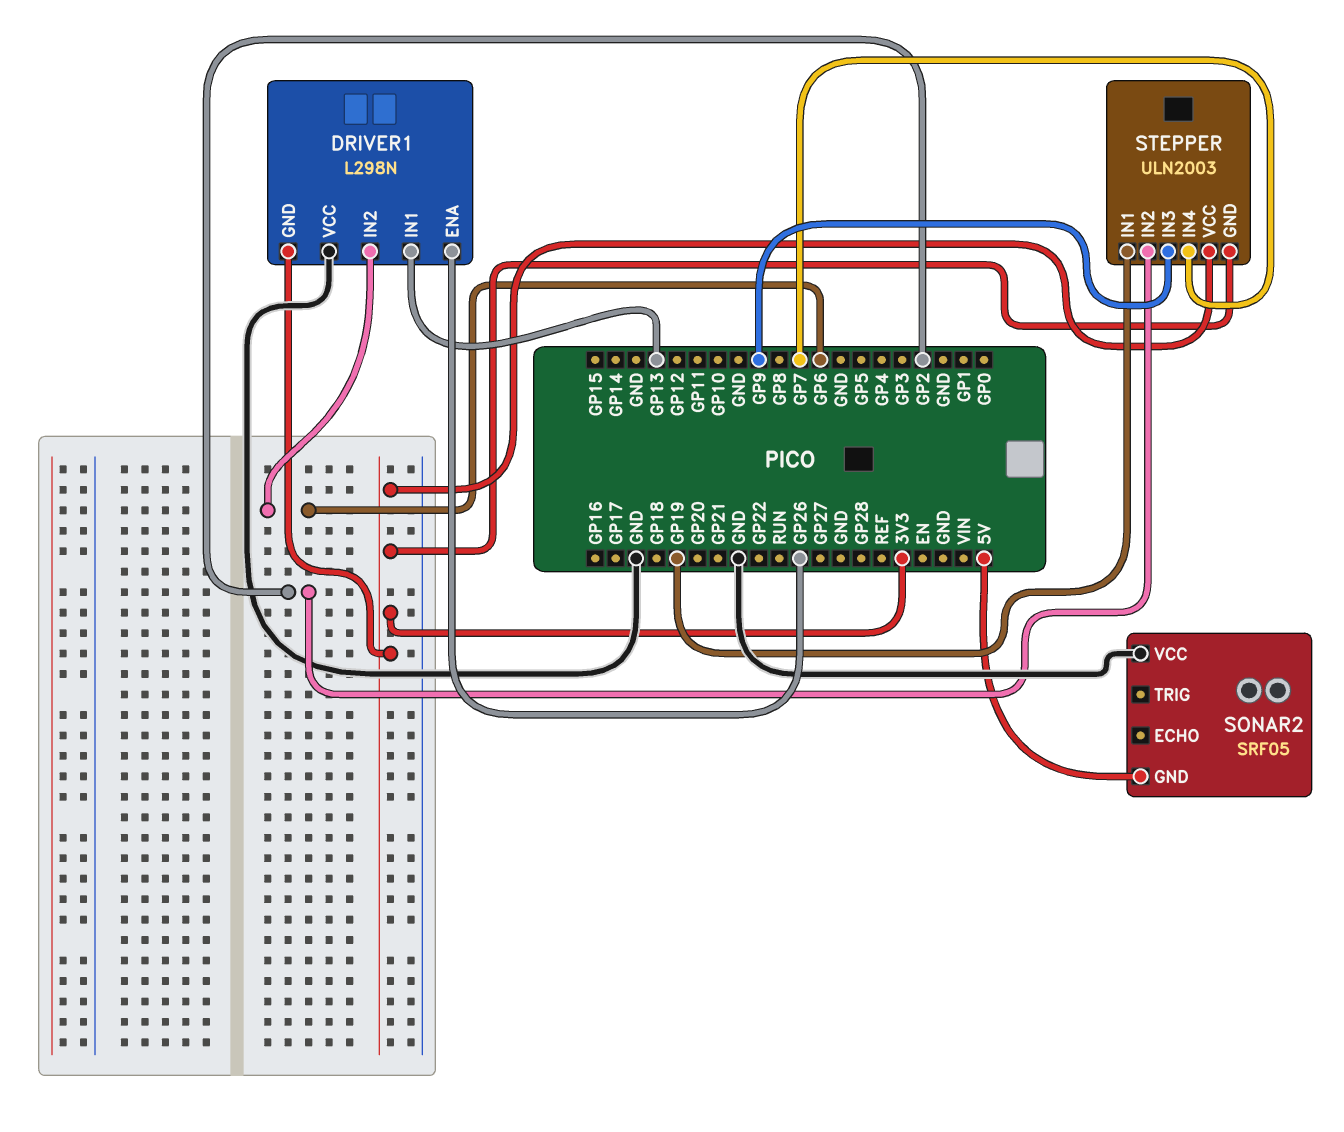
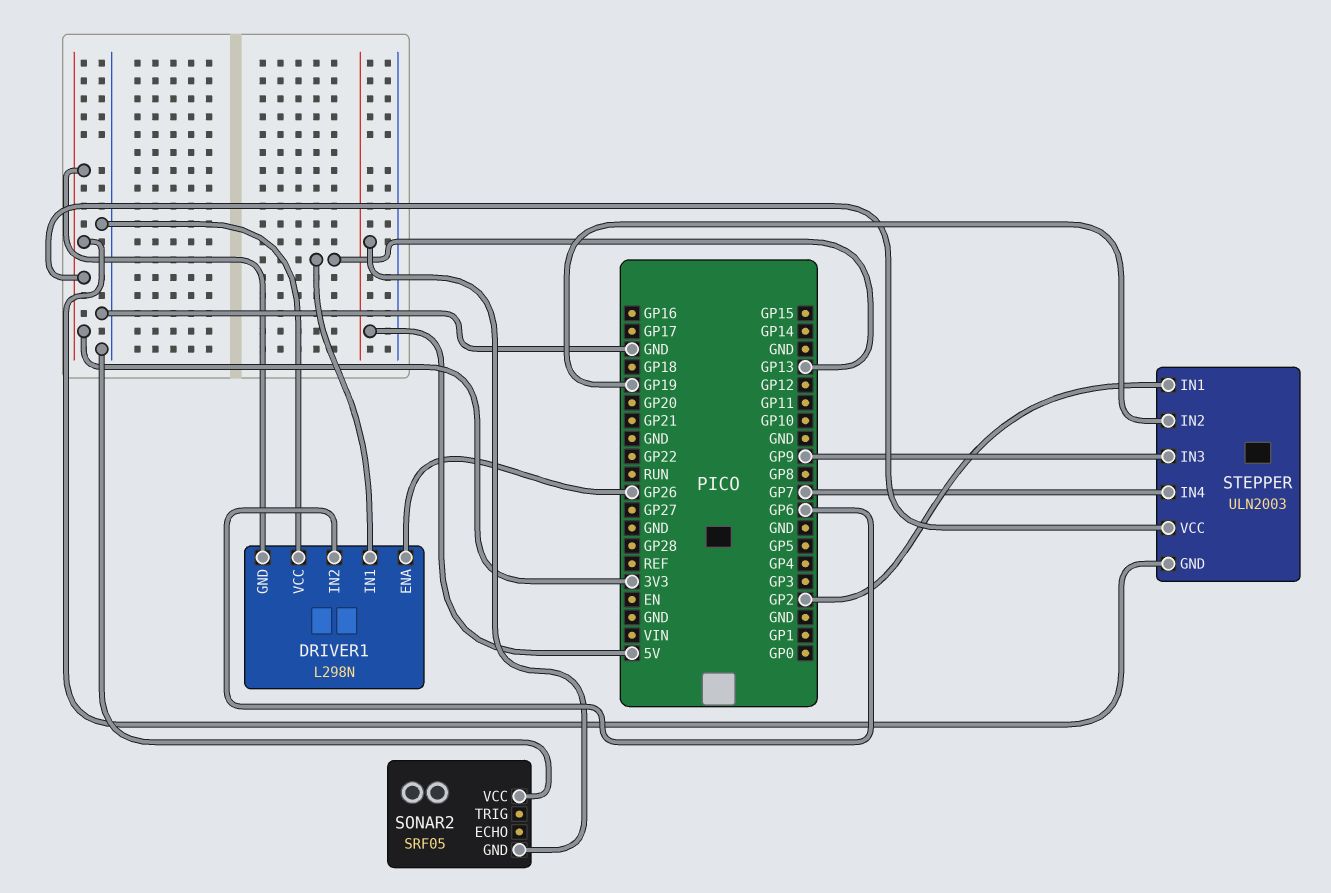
STEPPER pin IN1: GP19 -> GP2
STEPPER pin IN2: GP2 -> GP19

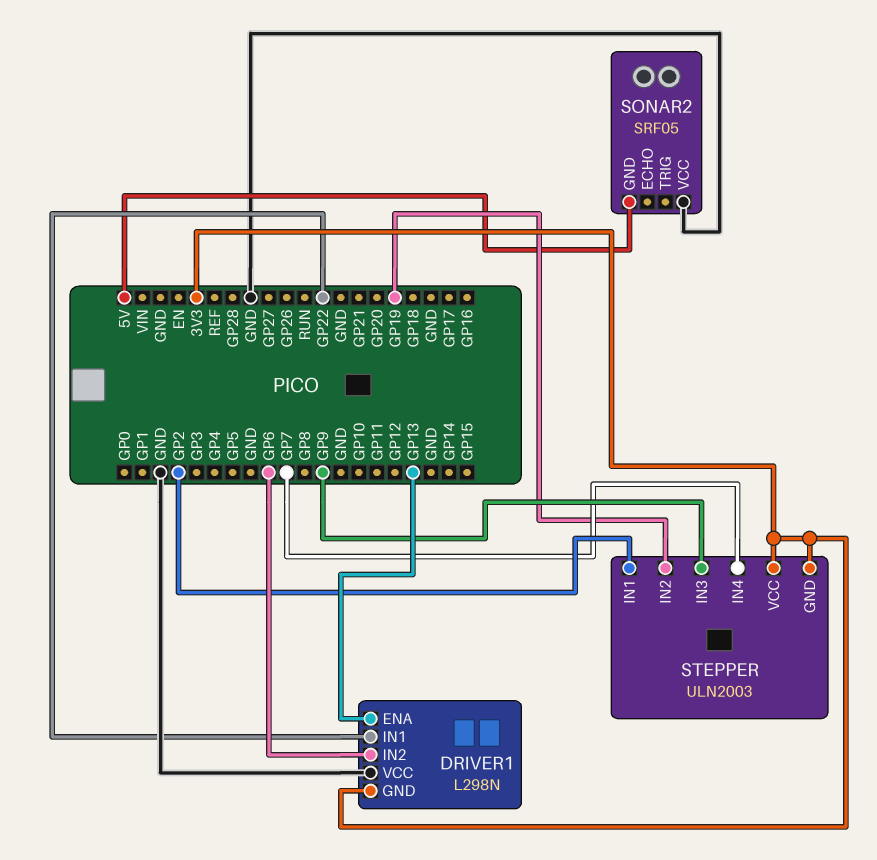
DRIVER1 pin ENA: GP26 -> GP13
DRIVER1 pin IN1: GP13 -> GP22

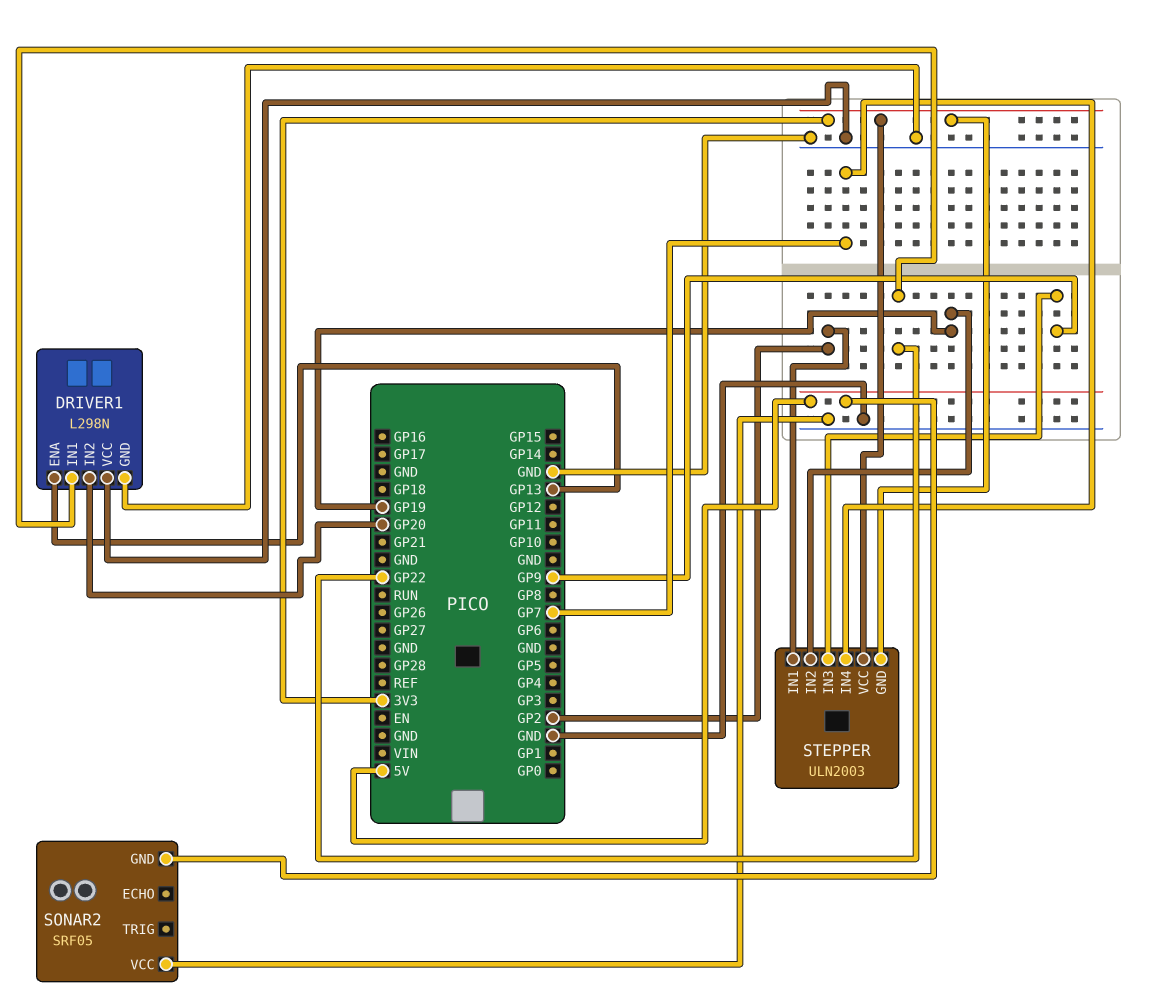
DRIVER1 pin GND: 3V3 -> GND
DRIVER1 pin IN2: GP6 -> GP20

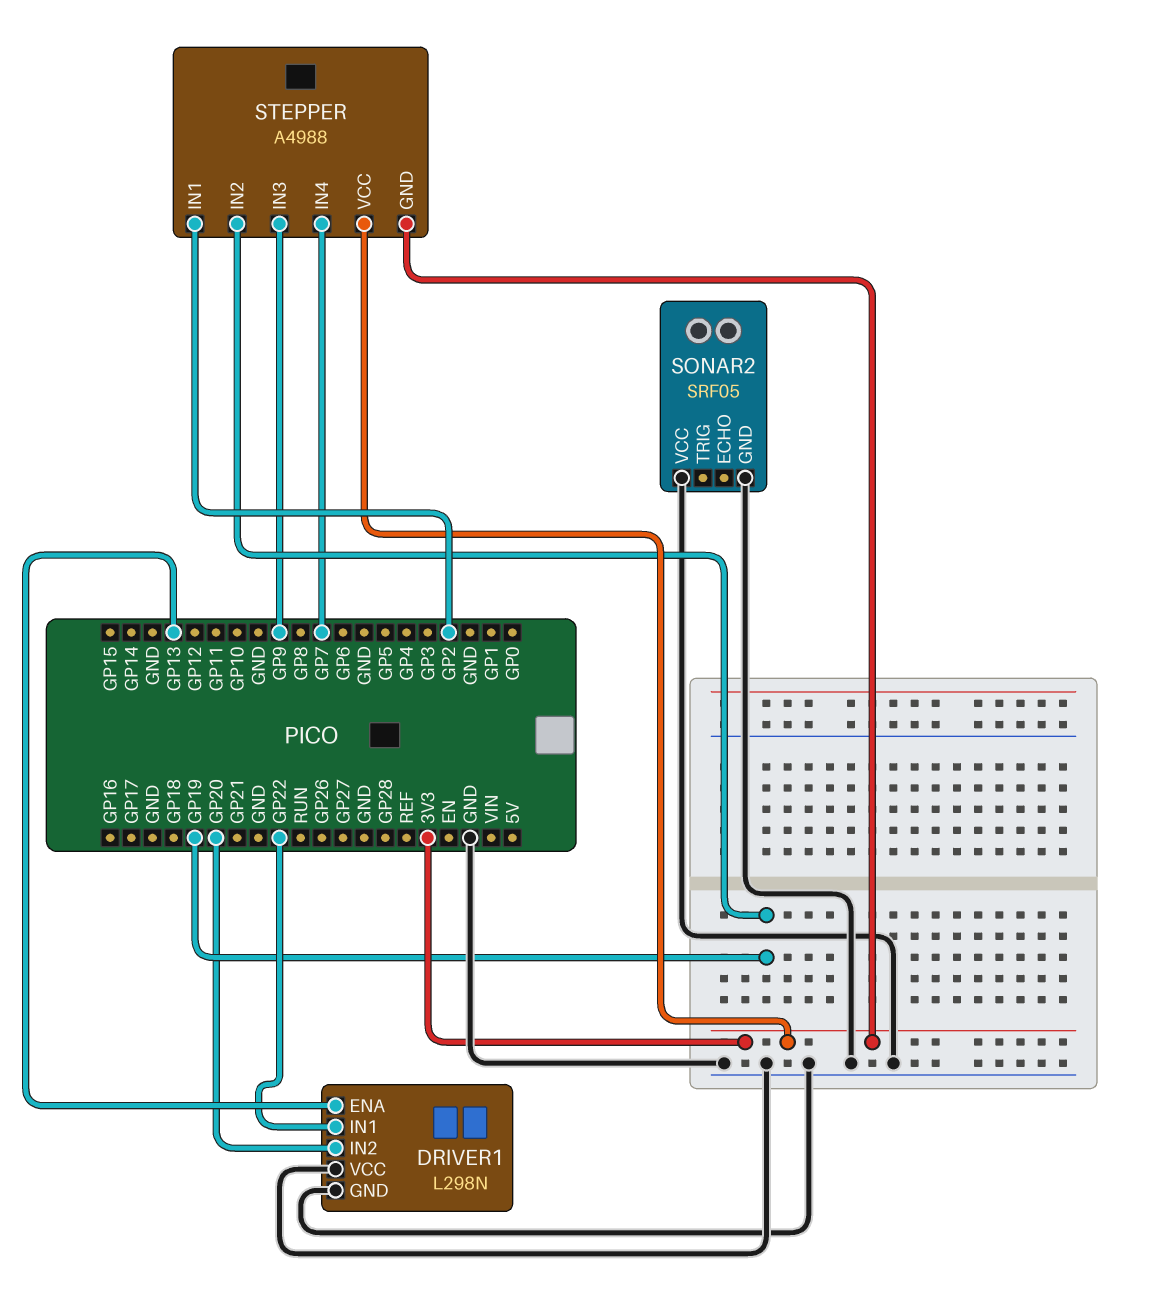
SONAR2 pin GND: 5V -> GND
STEPPER: ULN2003 -> A4988

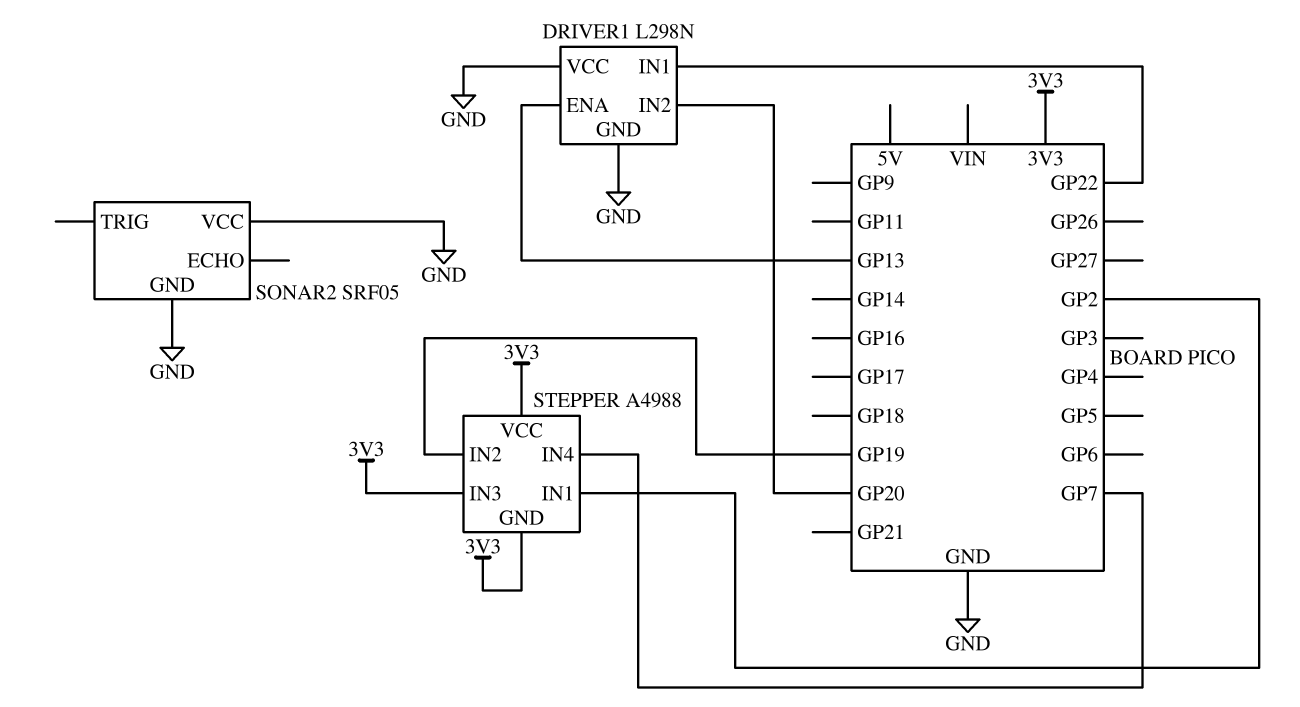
STEPPER pin IN3: GP9 -> 3V3

